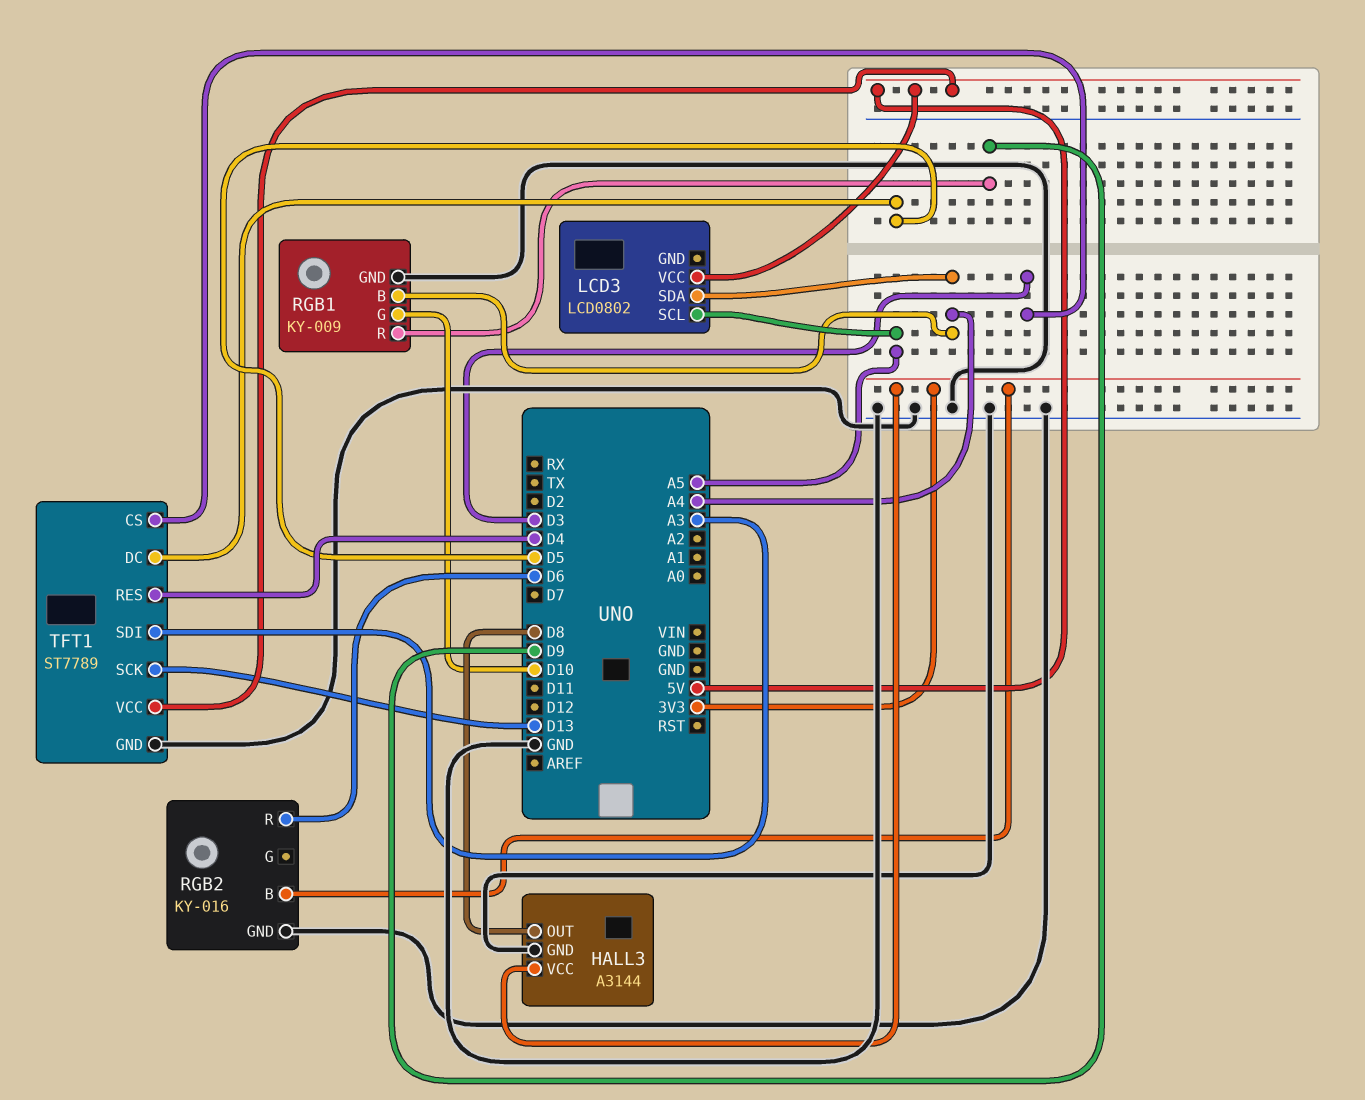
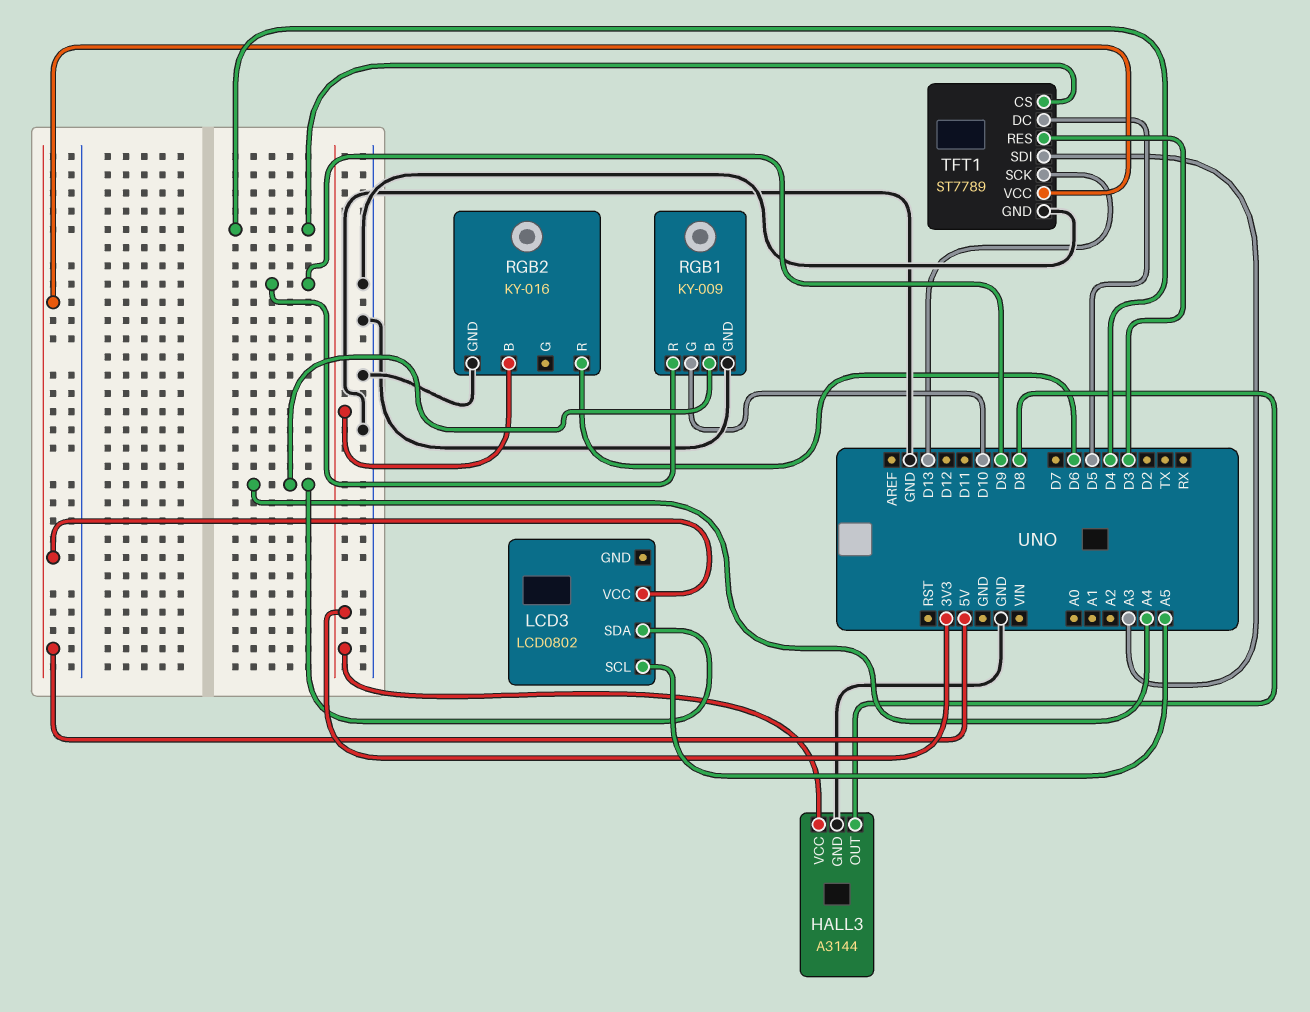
TFT1 pin CS: D3 -> D4
TFT1 pin RES: D4 -> D3

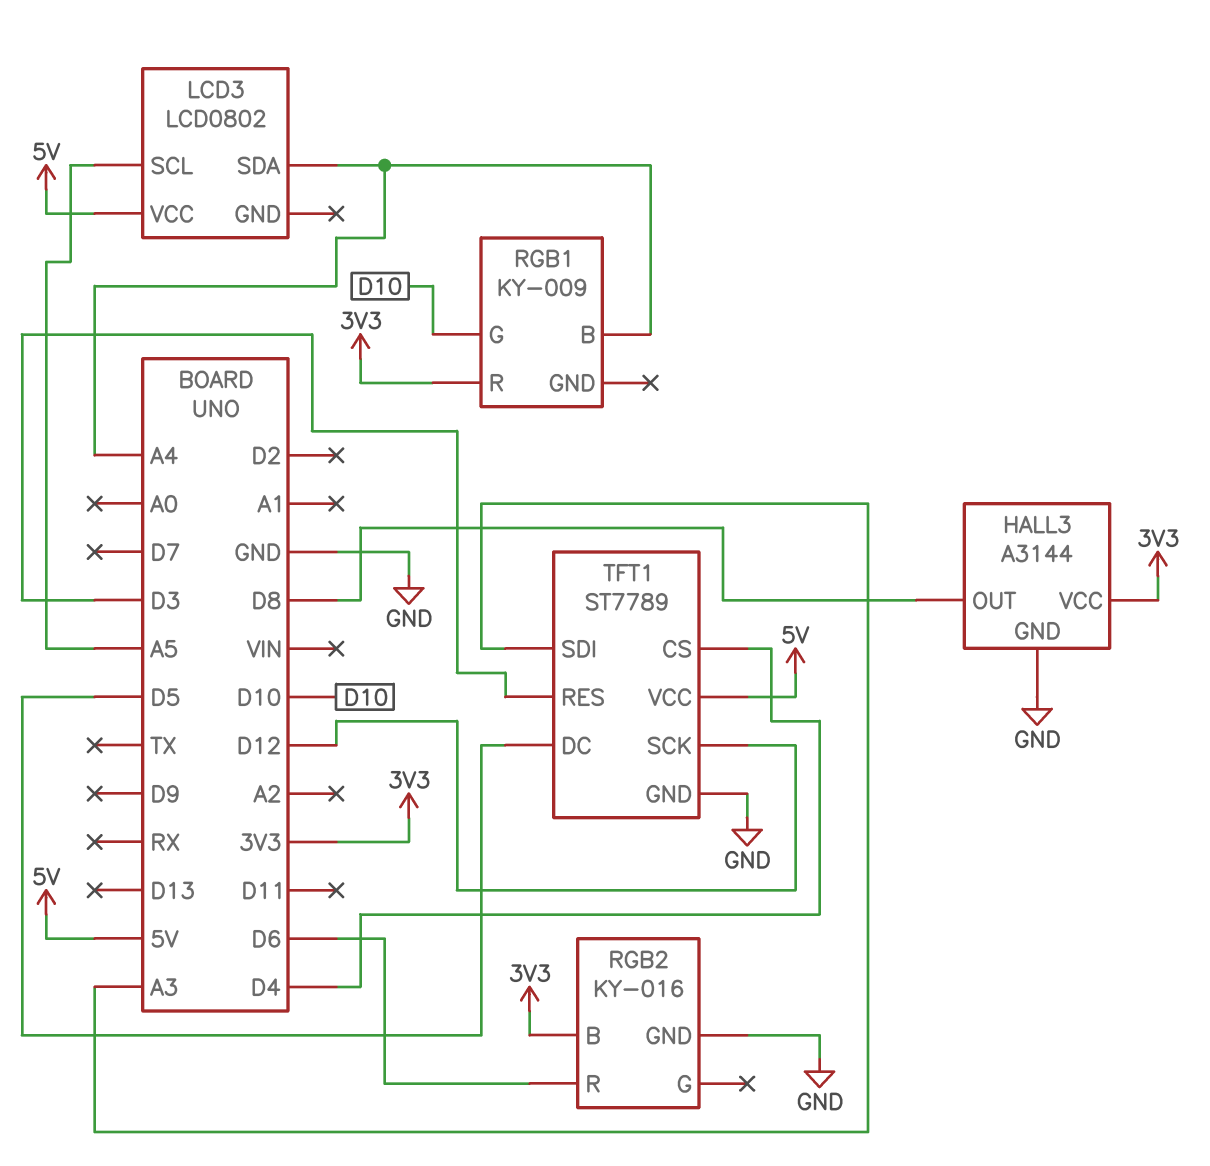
RGB1 pin GND: GND -> none
RGB1 pin R: D9 -> 3V3
TFT1 pin SCK: D13 -> D12

